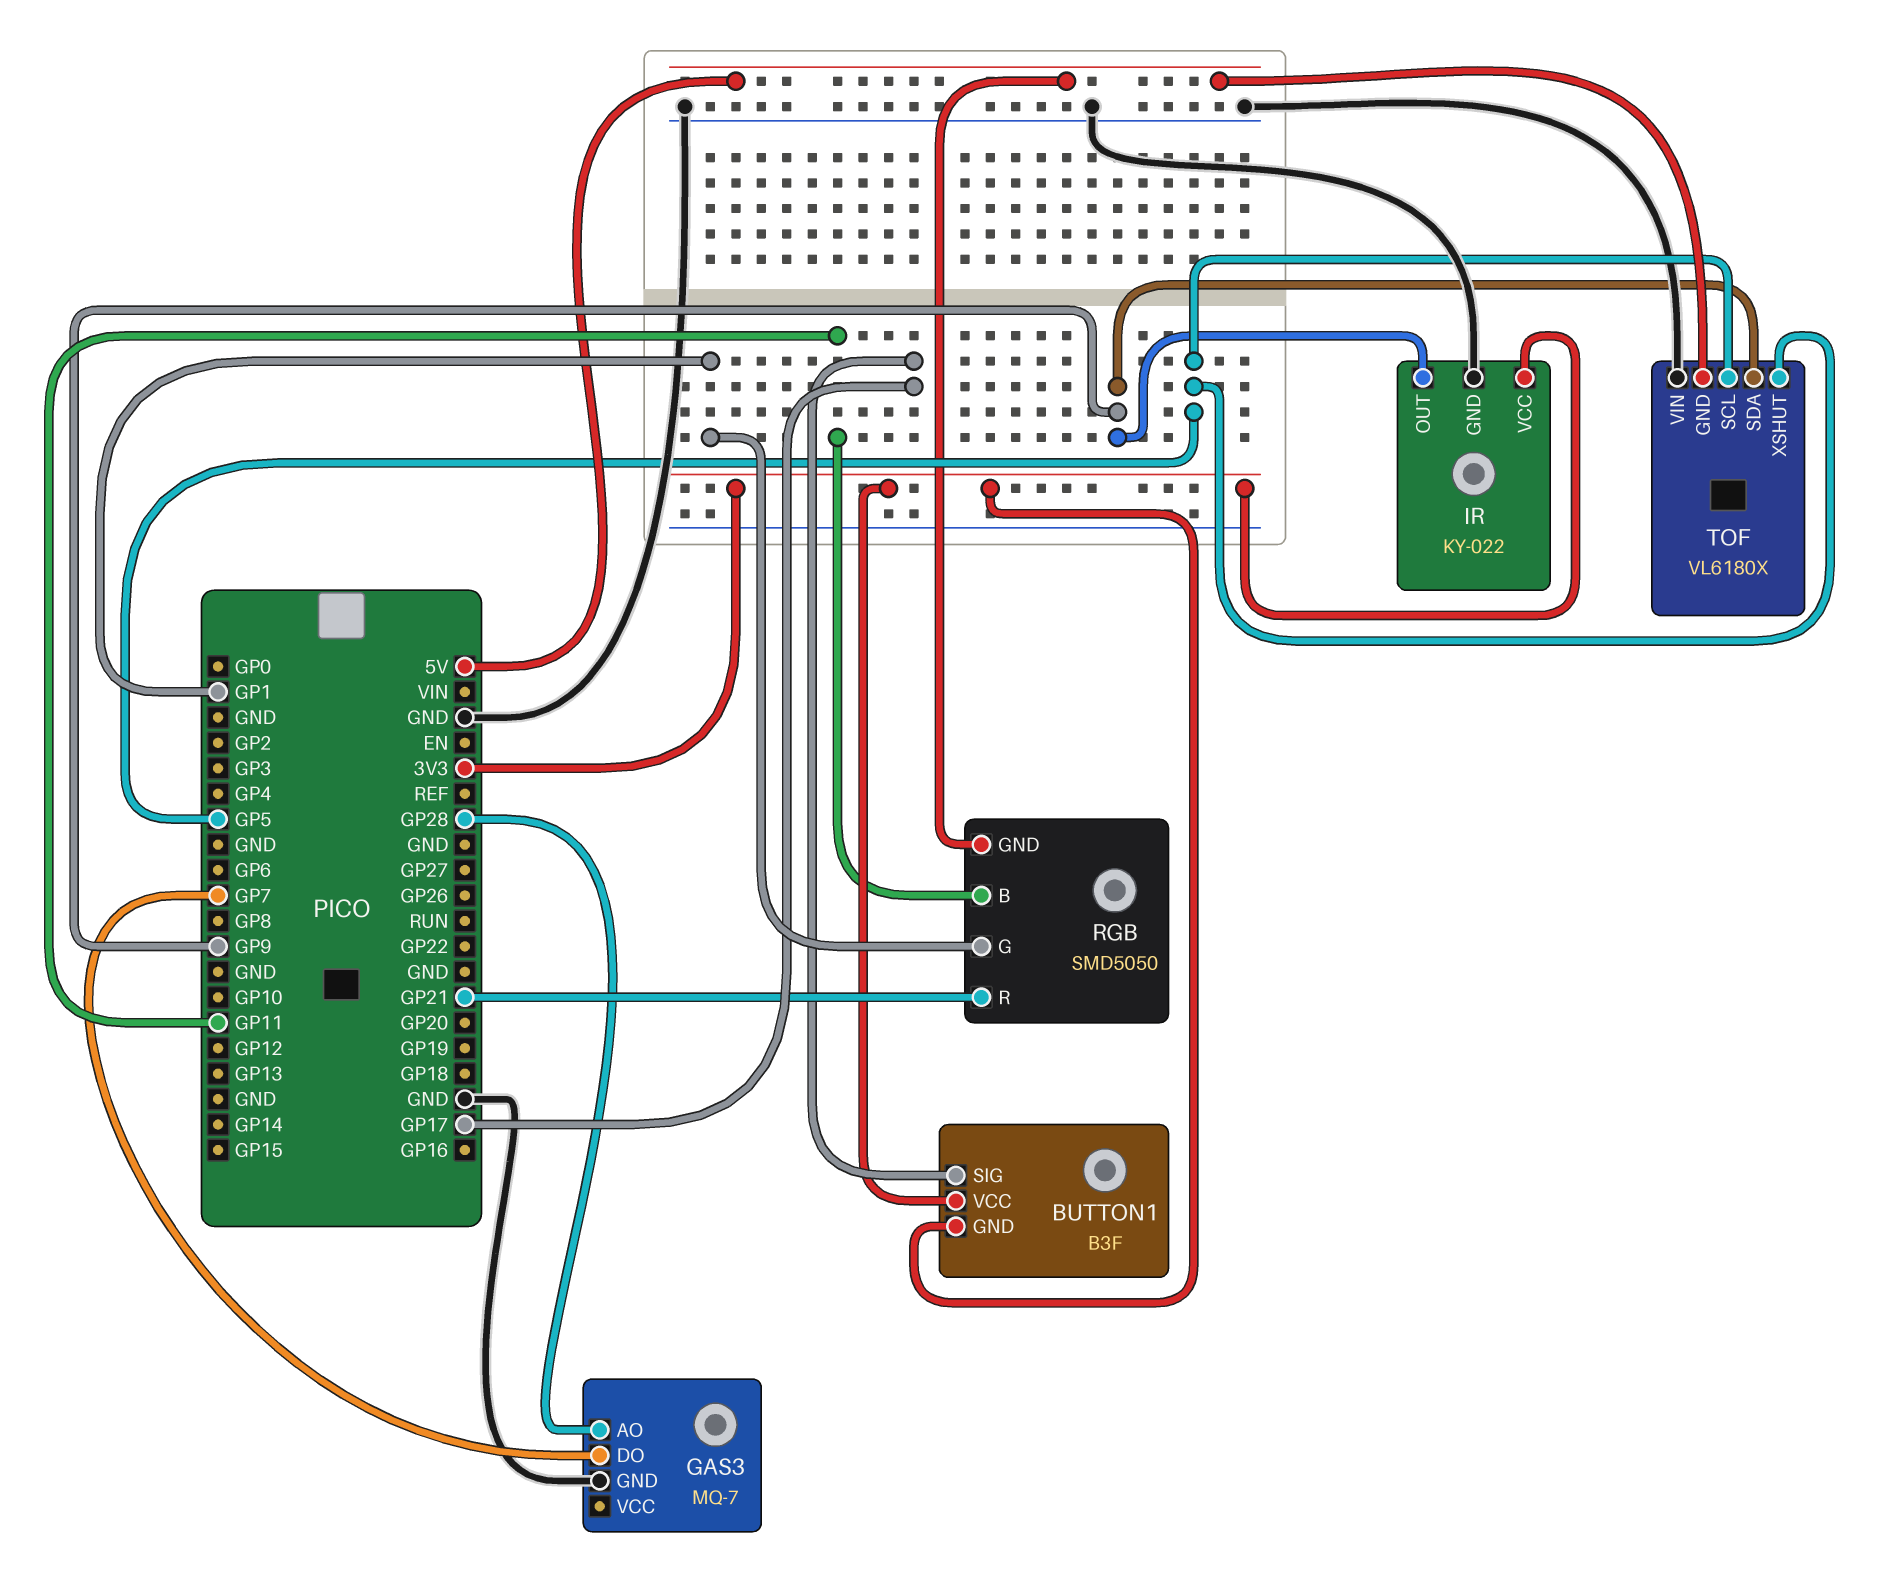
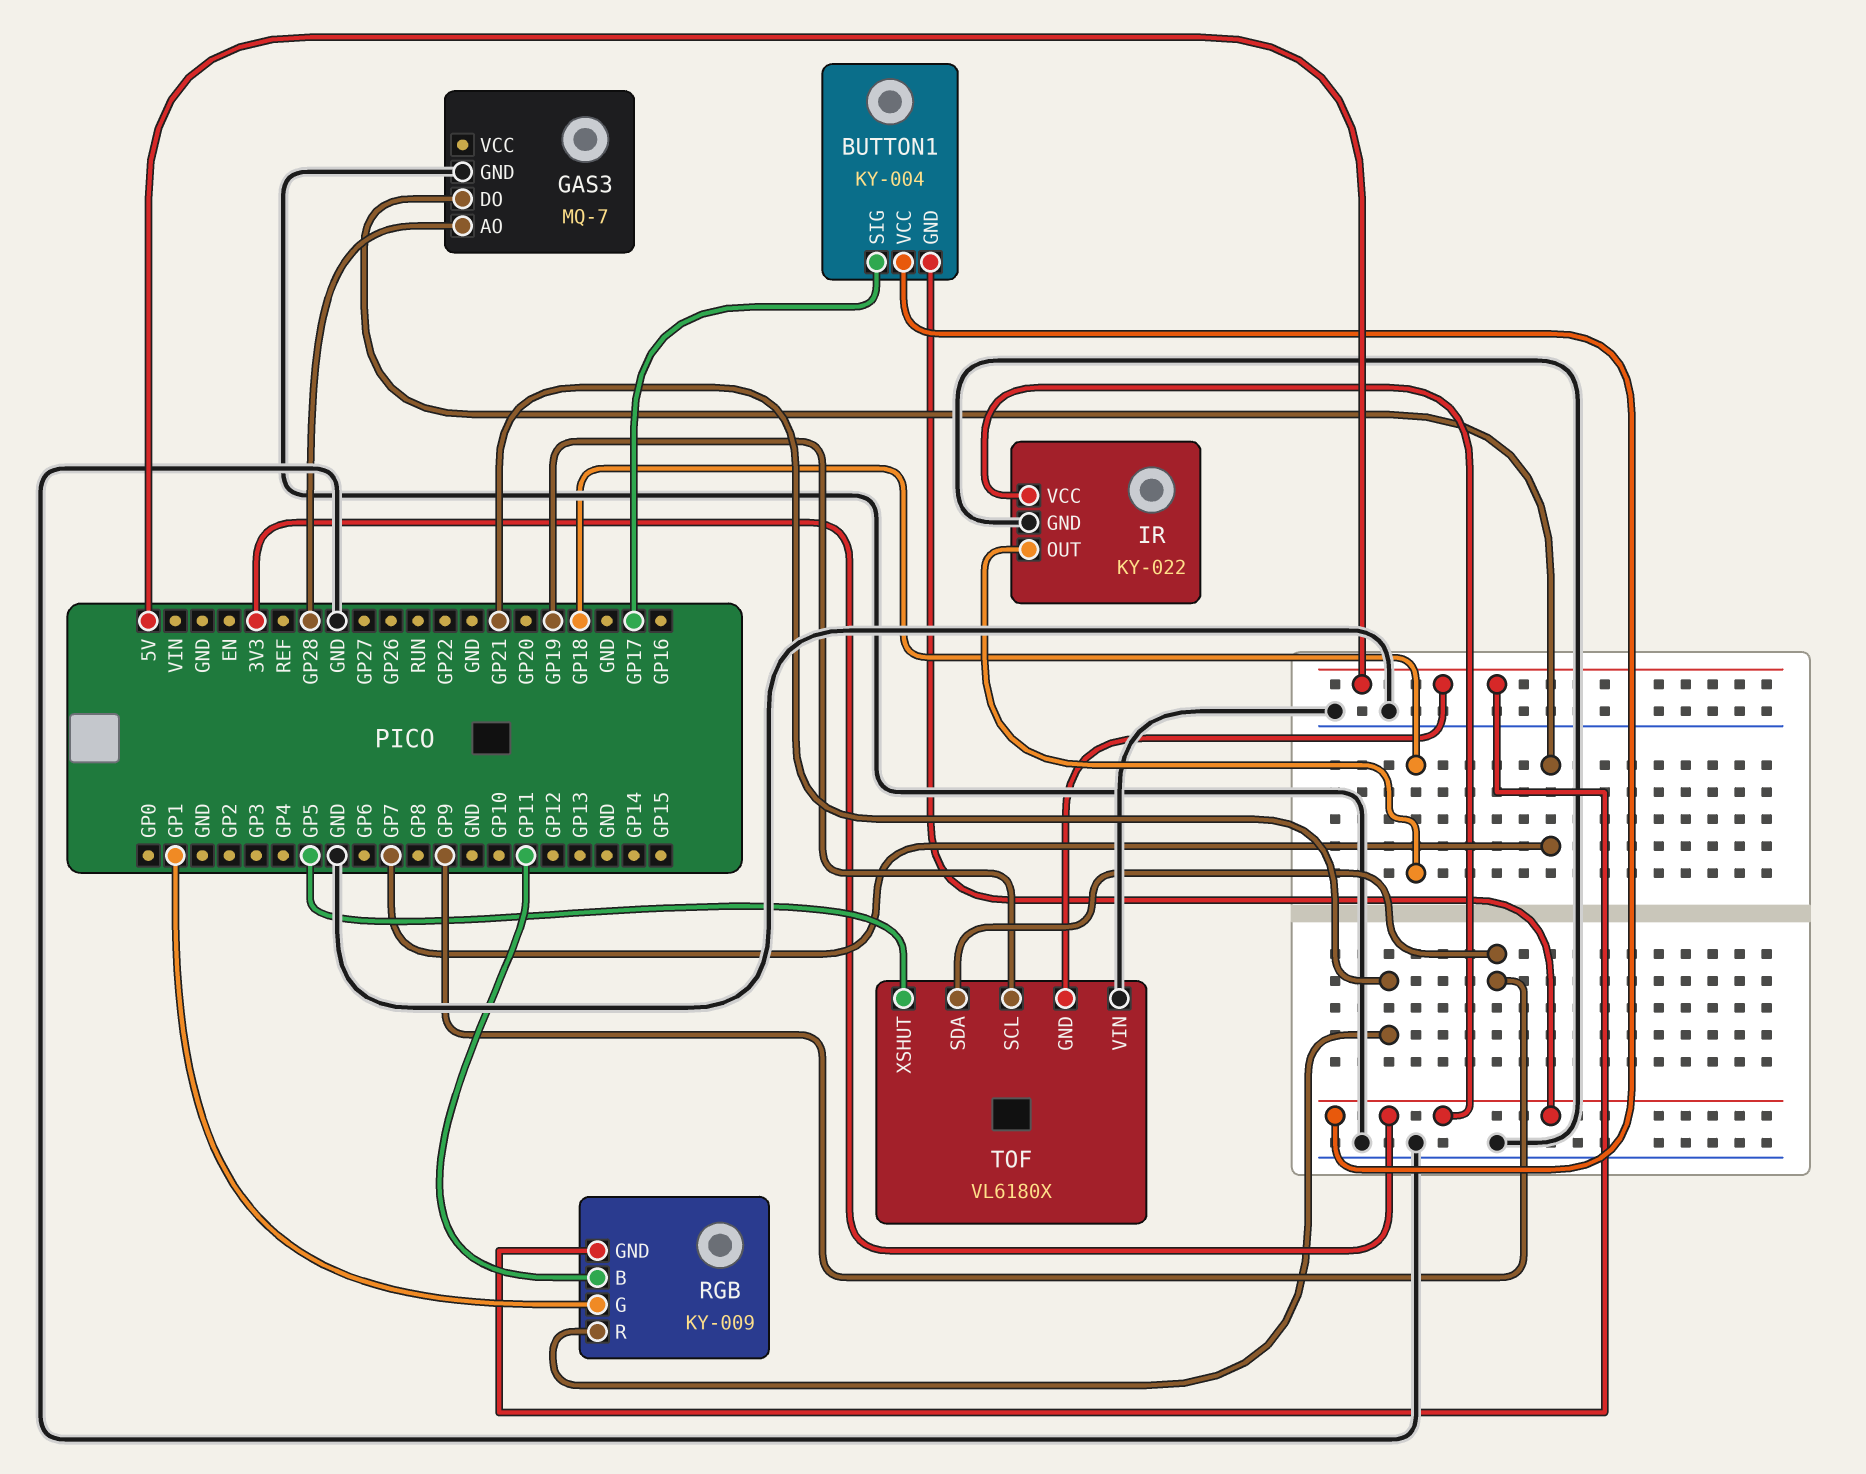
BUTTON1: B3F -> KY-004
IR pin OUT: GP9 -> GP18
RGB: SMD5050 -> KY-009
TOF pin SCL: GP5 -> GP19

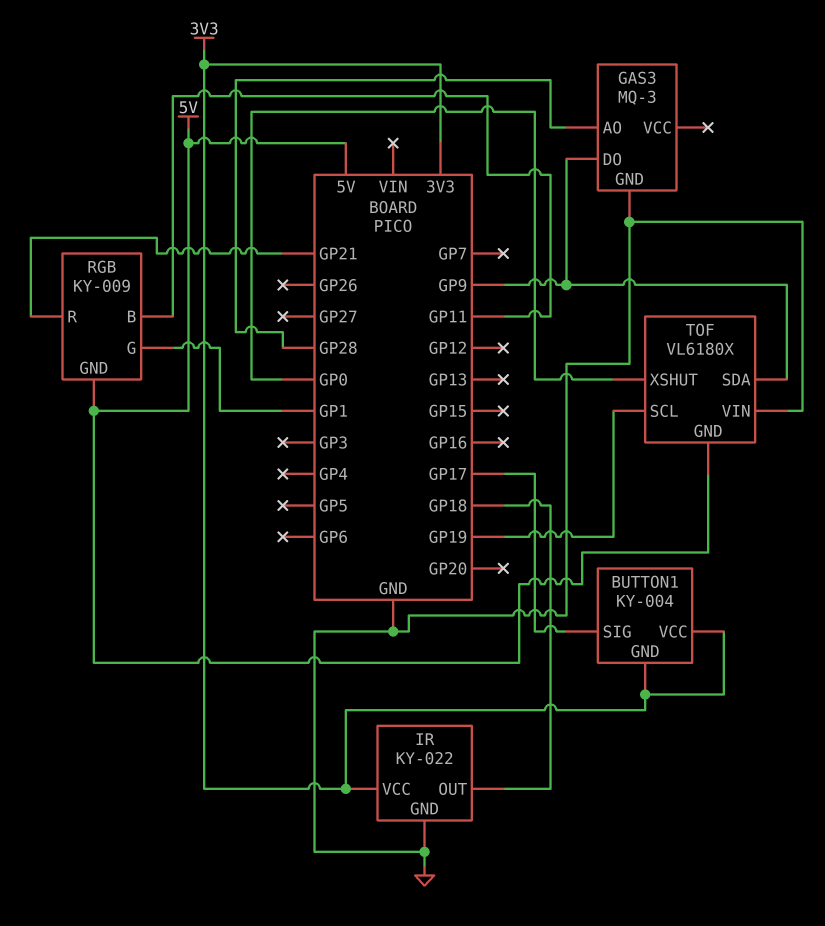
GAS3: MQ-7 -> MQ-3
GAS3 pin DO: GP7 -> GP9
TOF pin XSHUT: GP5 -> GP0

